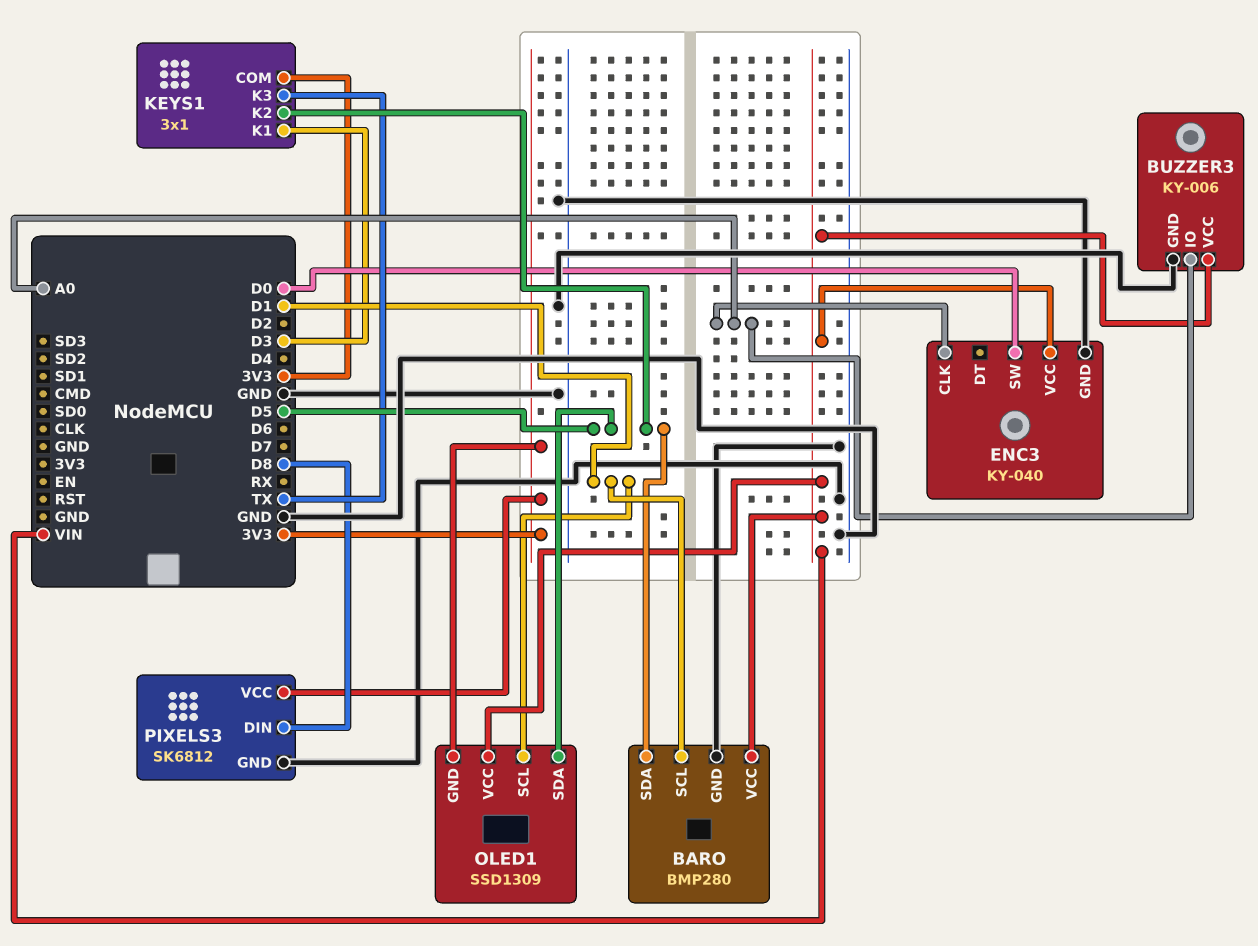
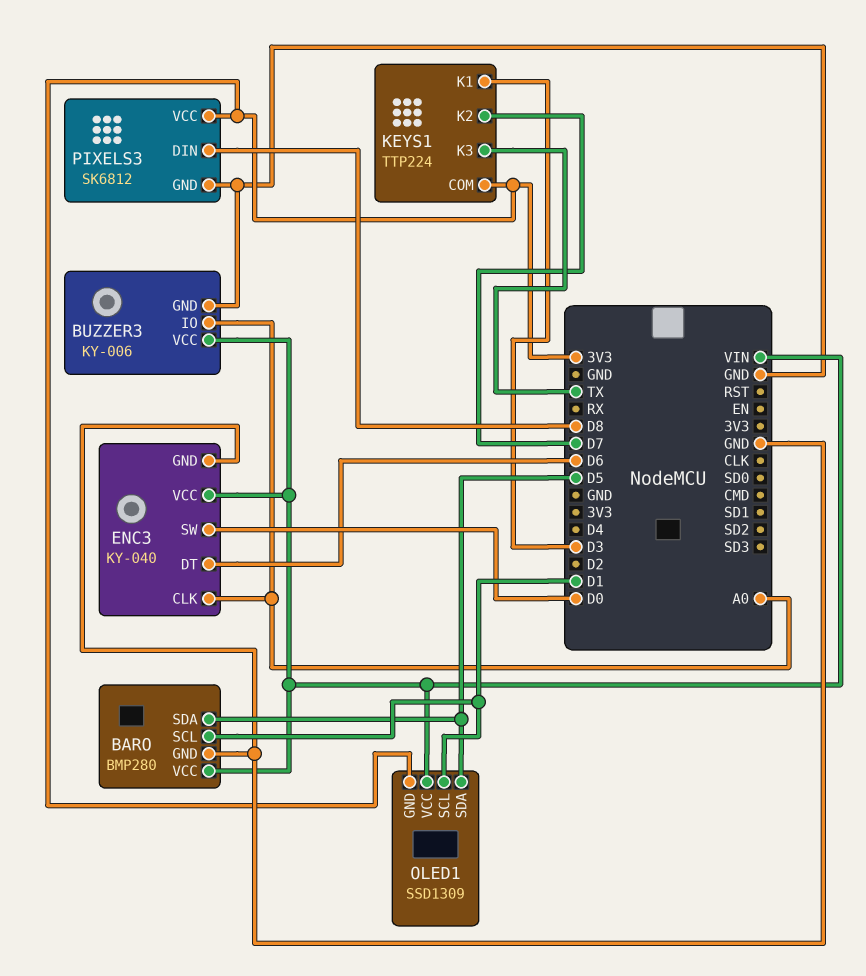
ENC3 pin DT: none -> D6
KEYS1: 3x1 -> TTP224
KEYS1 pin K2: D5 -> D7

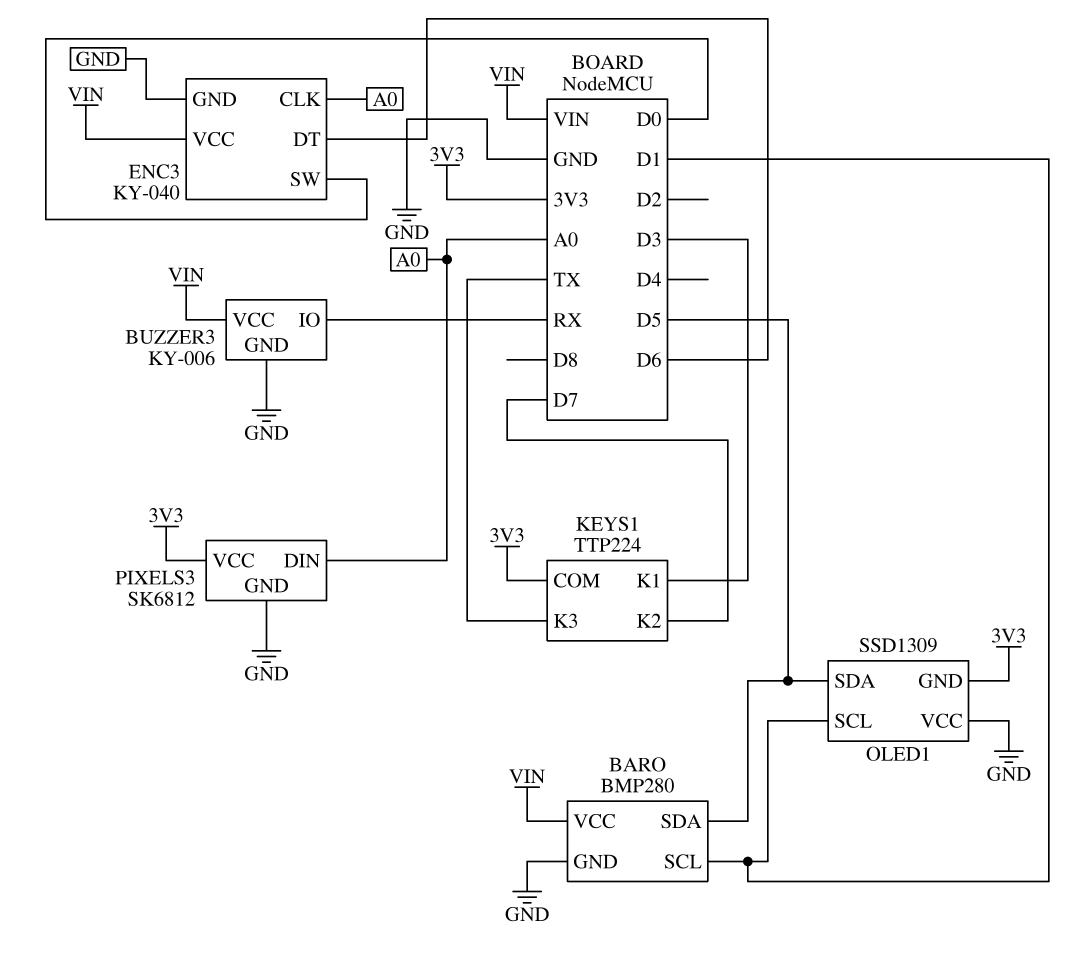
BUZZER3 pin IO: A0 -> RX
OLED1 pin VCC: VIN -> GND
PIXELS3 pin DIN: D8 -> A0

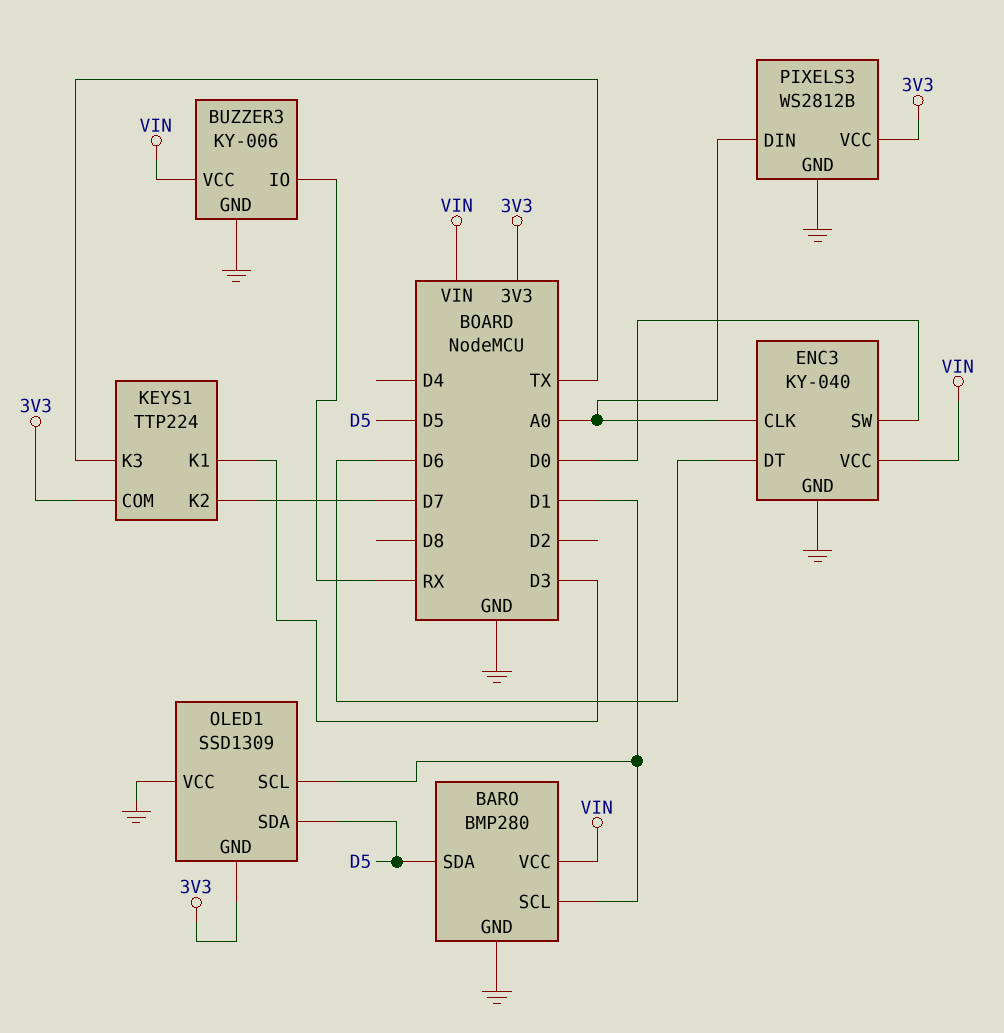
PIXELS3: SK6812 -> WS2812B

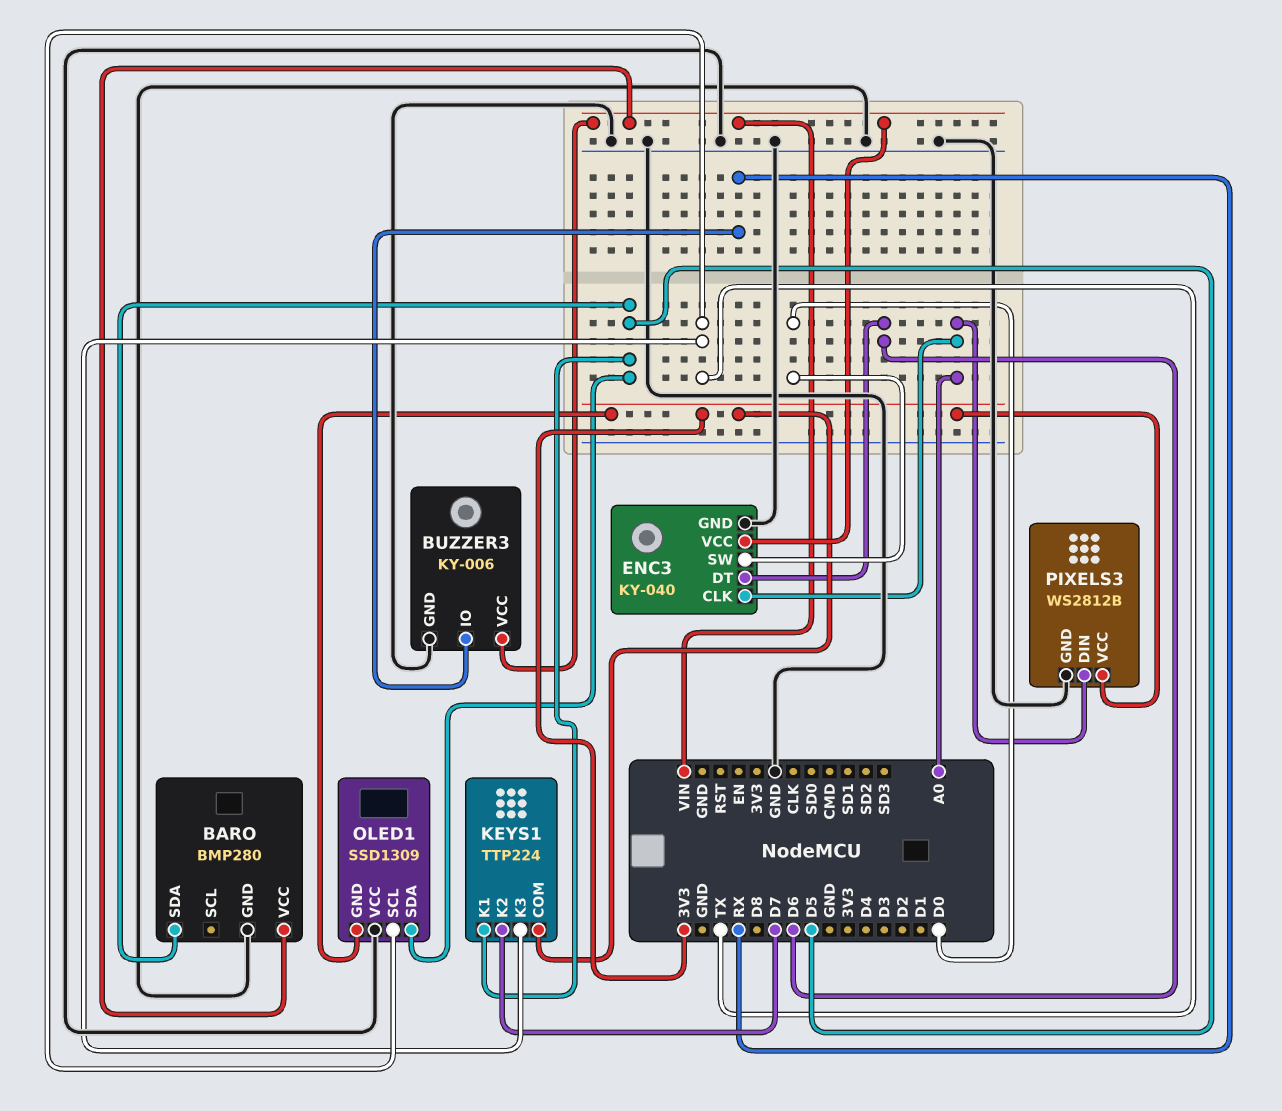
BARO pin SCL: D1 -> none
KEYS1 pin K1: D3 -> D5
OLED1 pin SCL: D1 -> TX

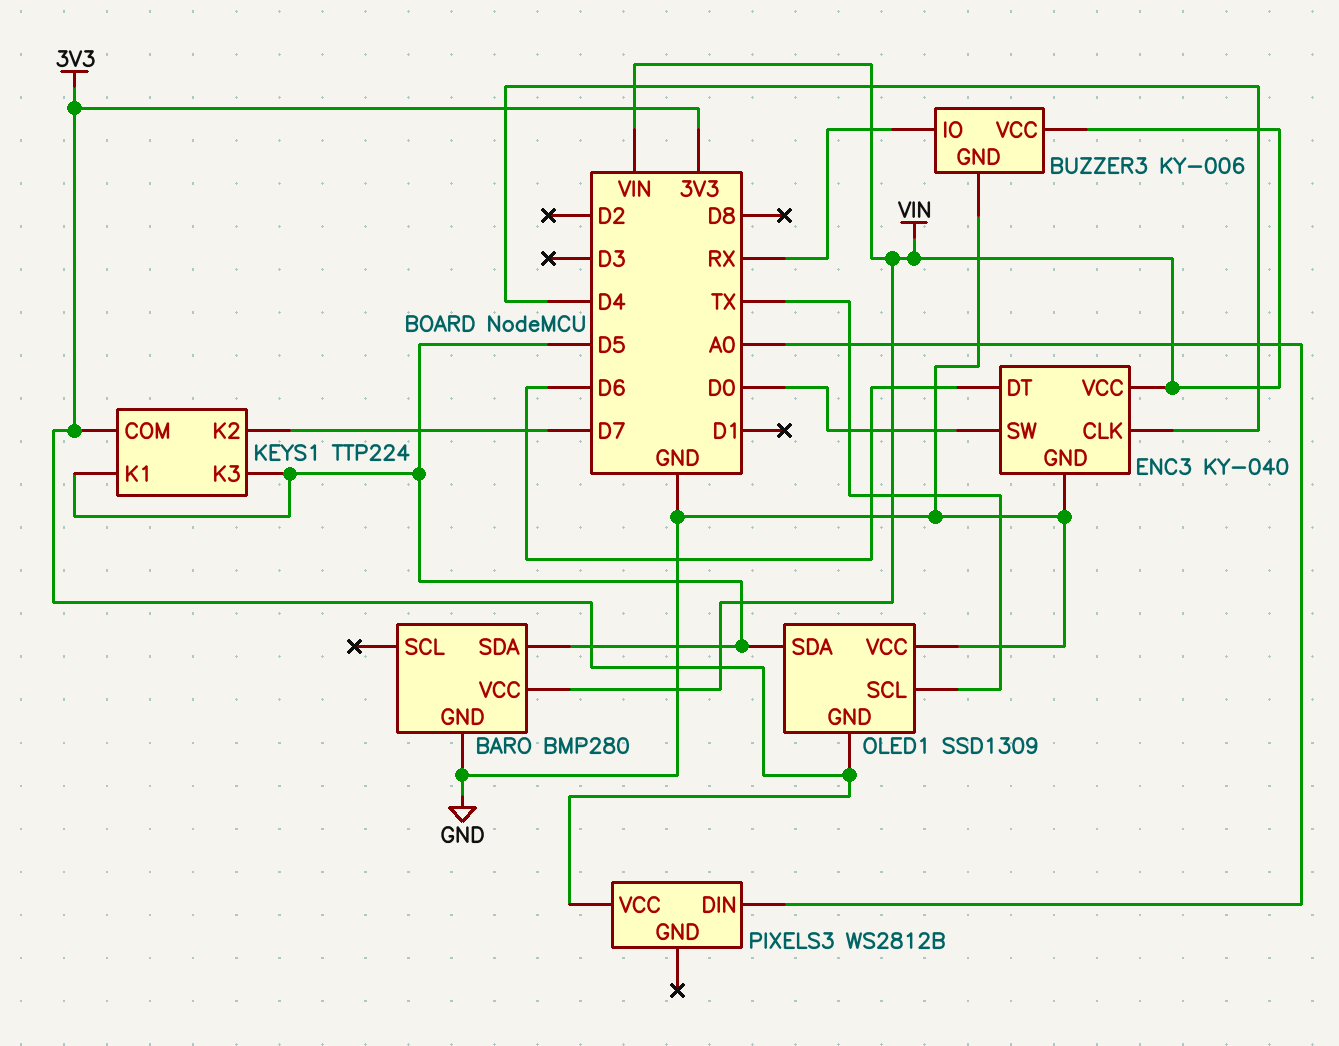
ENC3 pin CLK: A0 -> D4
KEYS1 pin K3: TX -> D5
PIXELS3 pin GND: GND -> none

